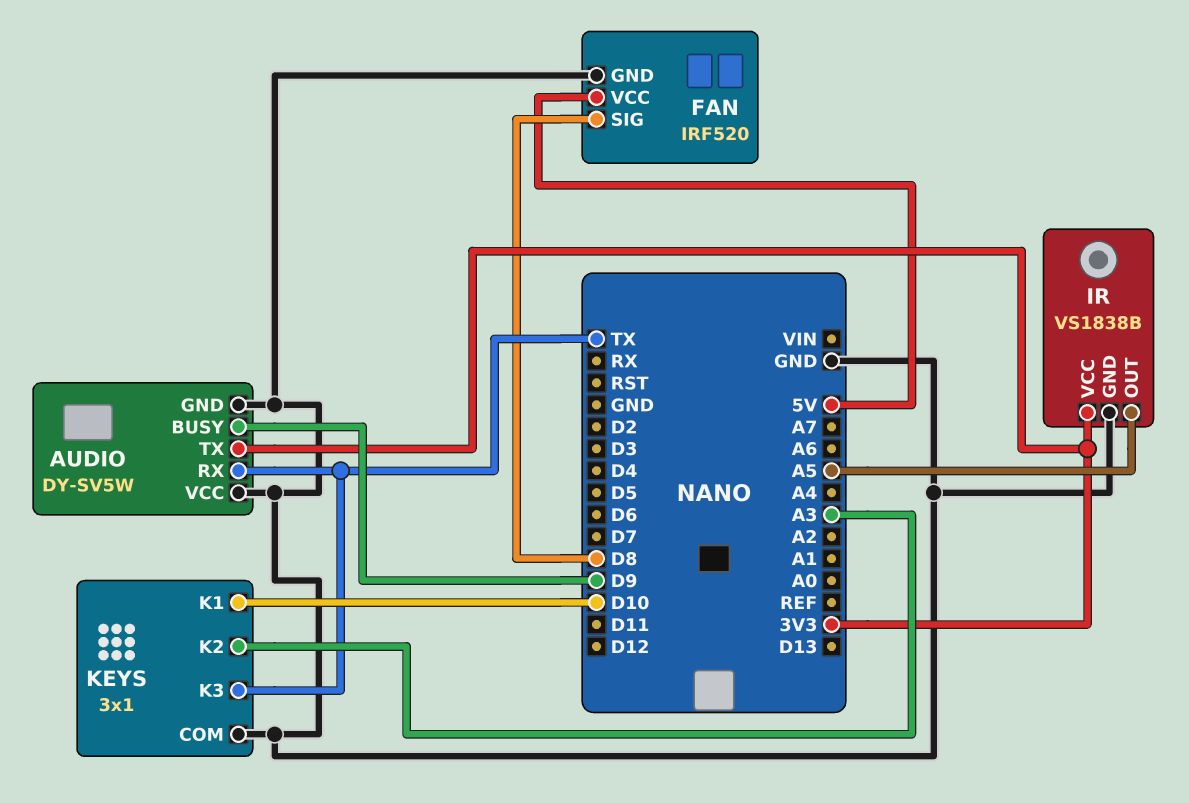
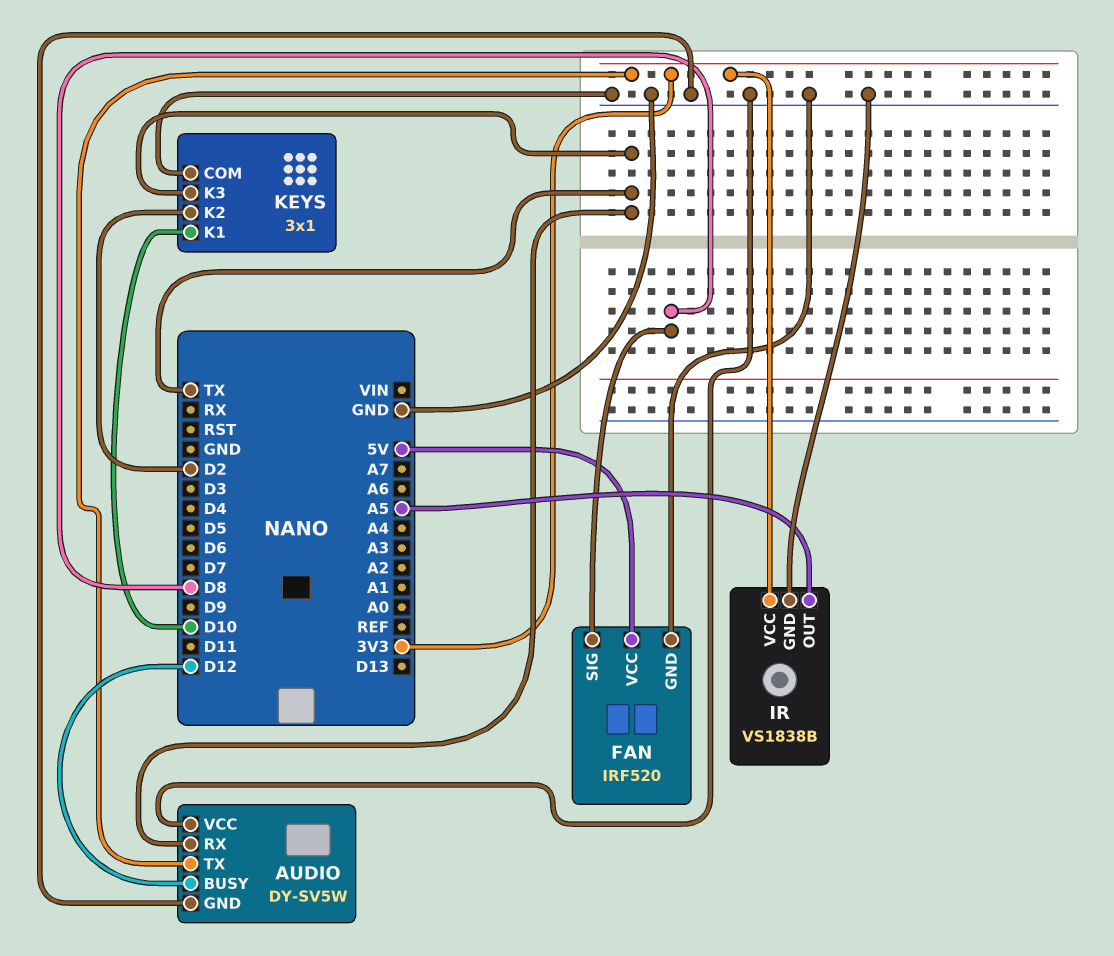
AUDIO pin BUSY: D9 -> D12
KEYS pin K2: A3 -> D2

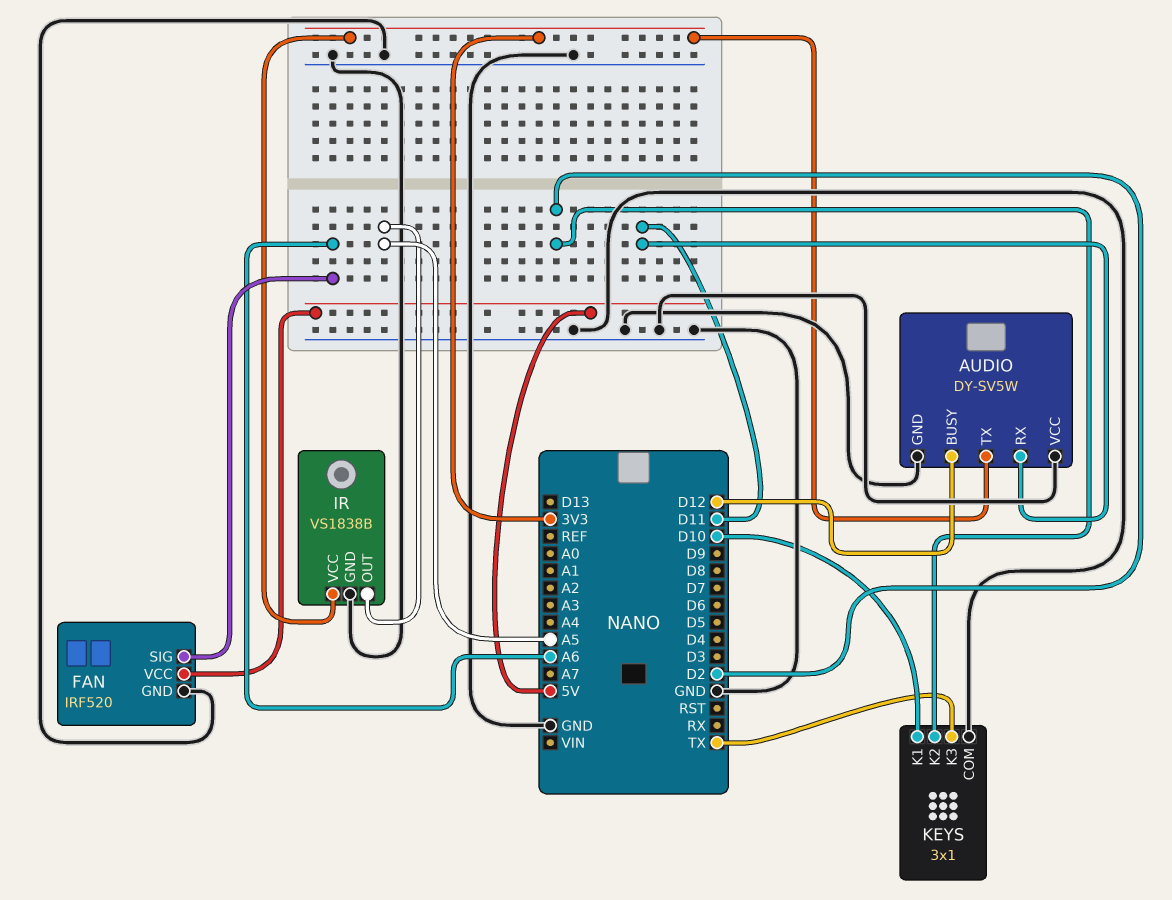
AUDIO pin RX: TX -> D11
FAN pin SIG: D8 -> A6

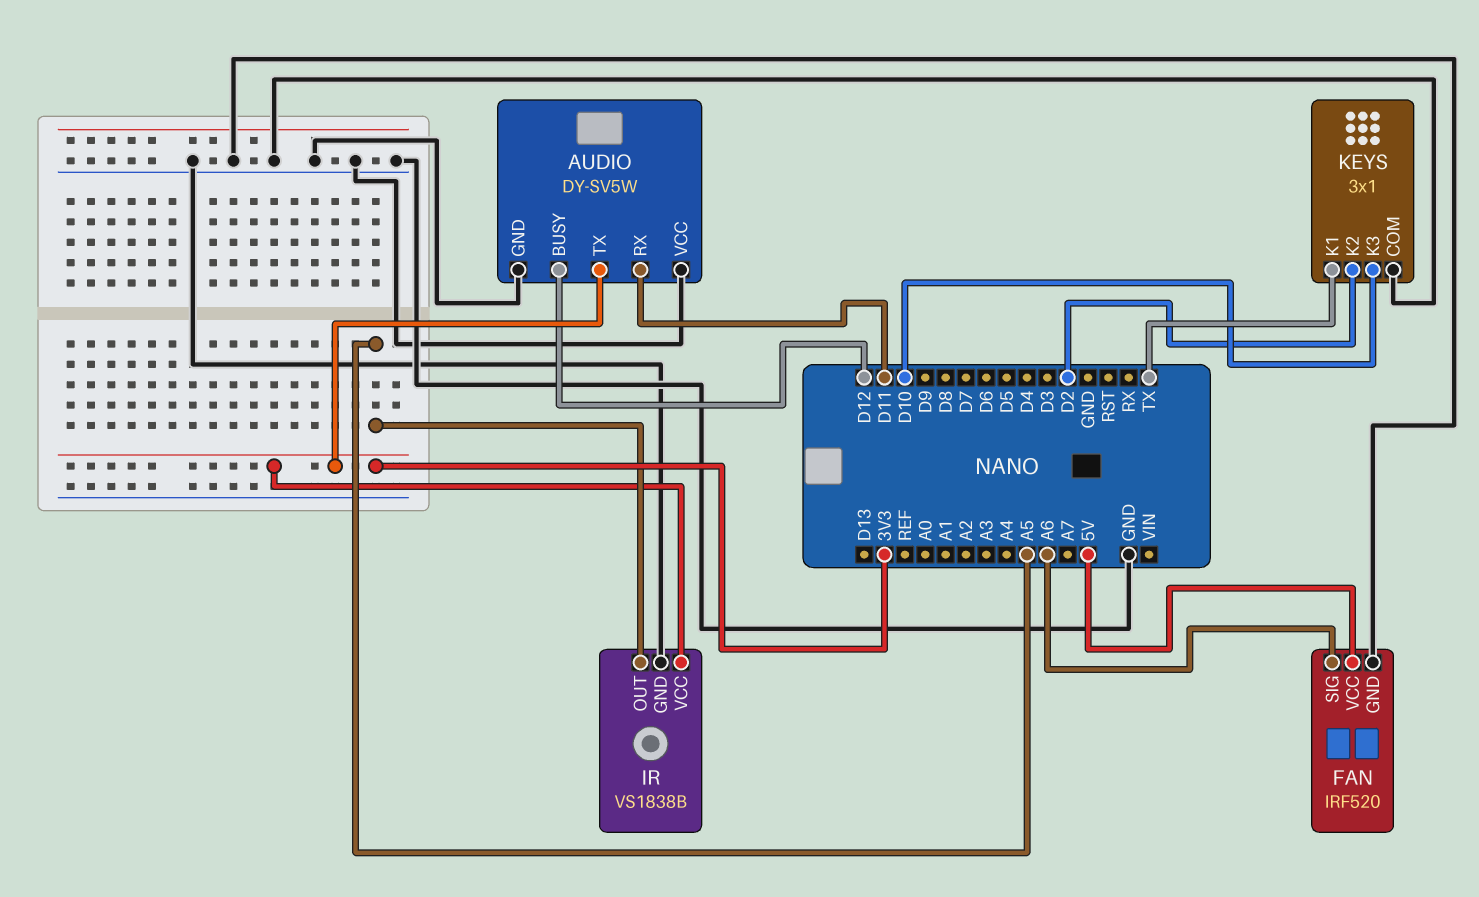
KEYS pin K1: D10 -> TX
KEYS pin K3: TX -> D10

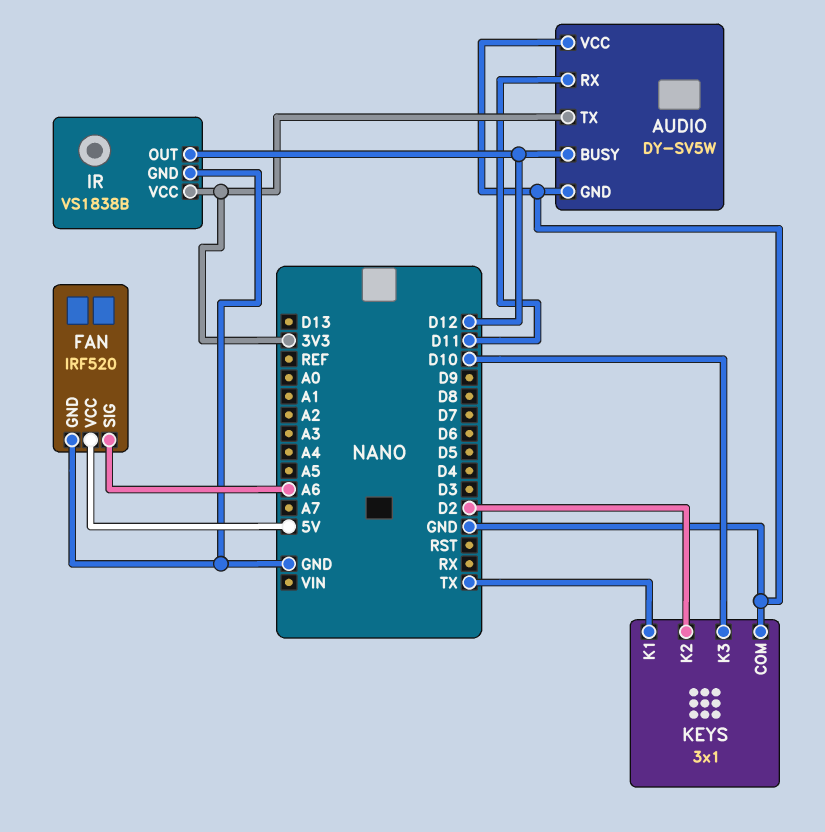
IR pin OUT: A5 -> D12

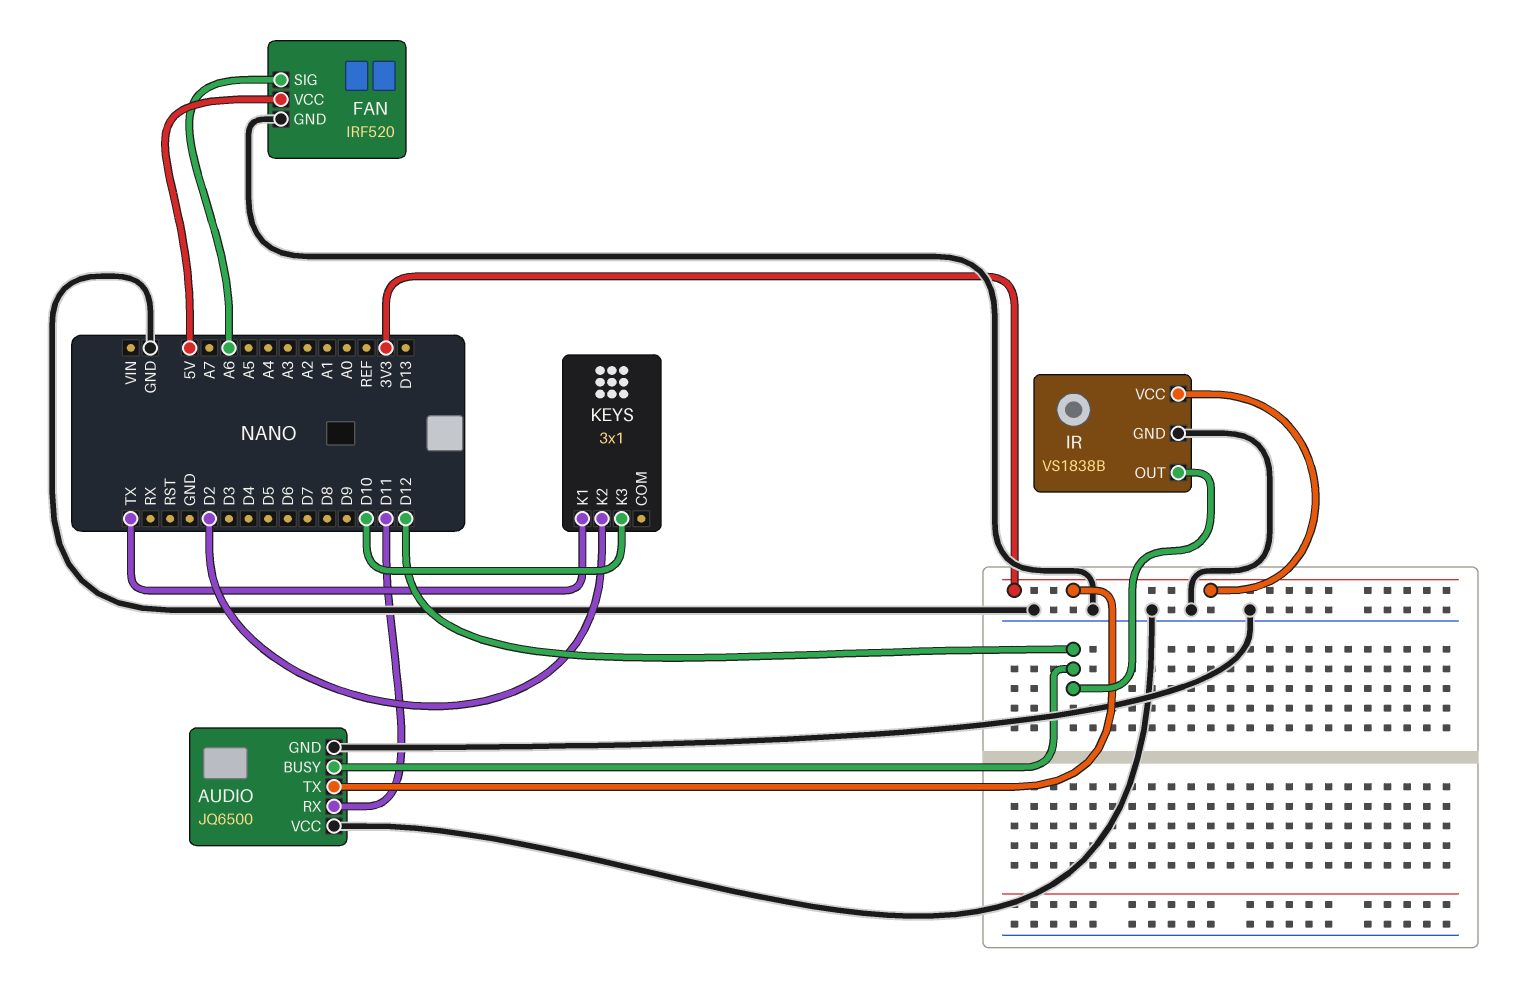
AUDIO: DY-SV5W -> JQ6500
KEYS pin COM: GND -> none

